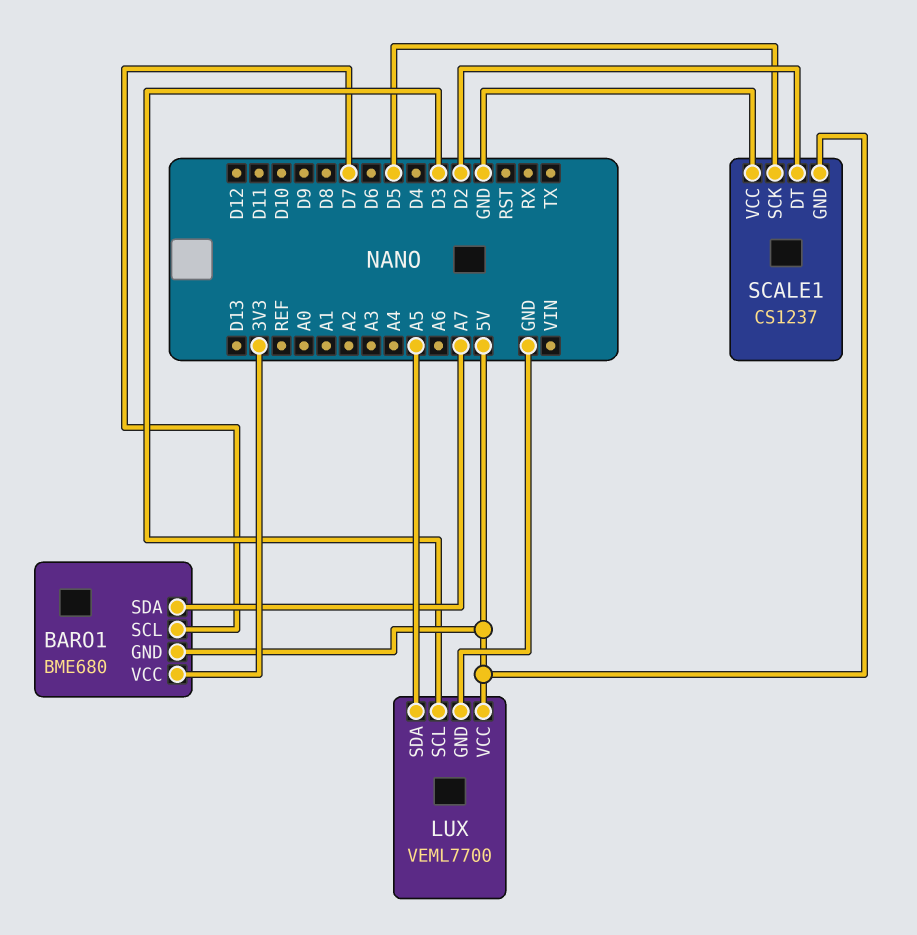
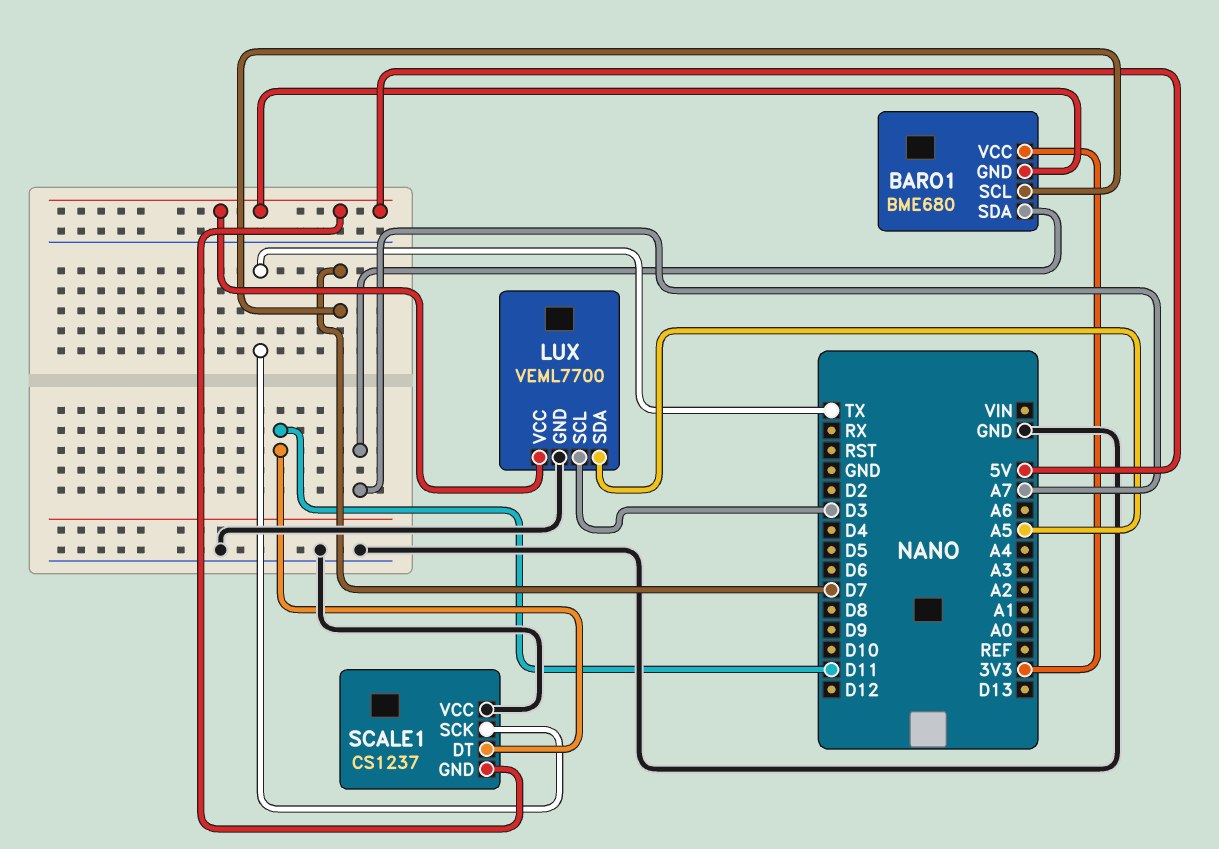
SCALE1 pin DT: D2 -> D11
SCALE1 pin SCK: D5 -> TX

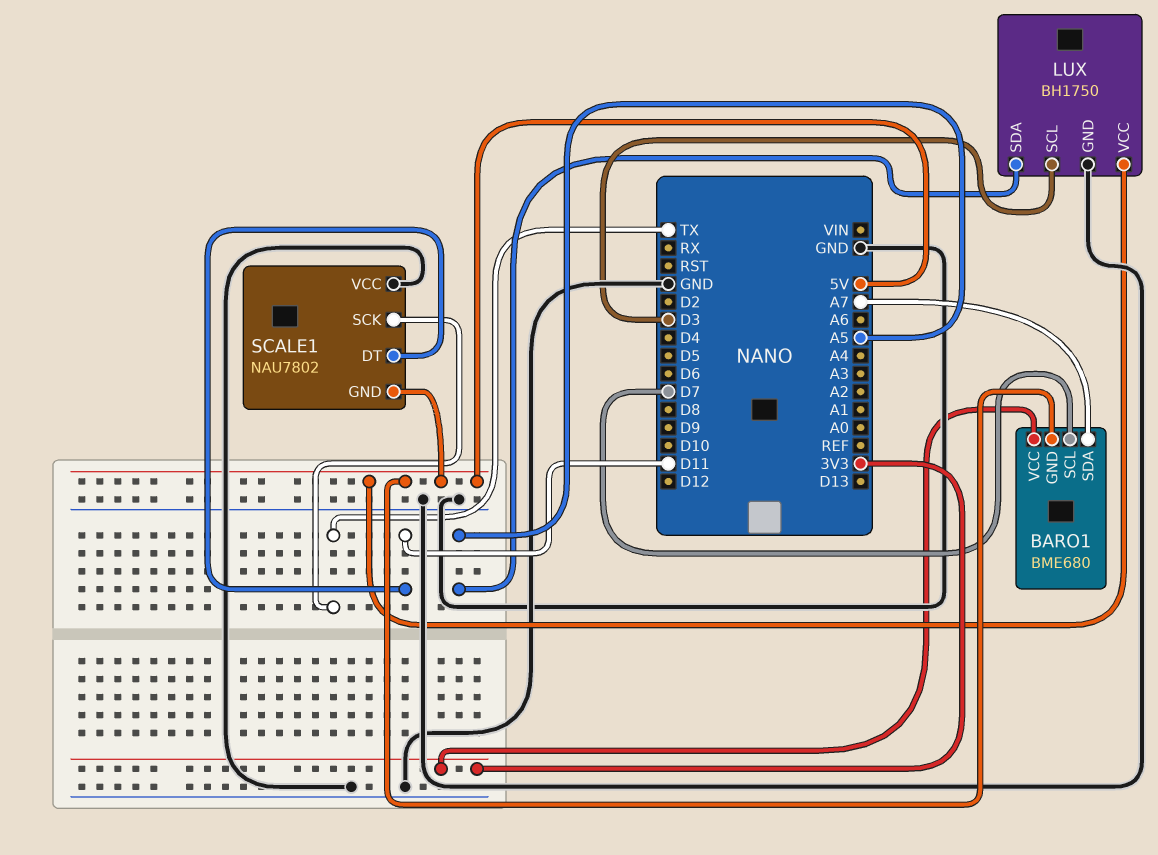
LUX: VEML7700 -> BH1750
SCALE1: CS1237 -> NAU7802

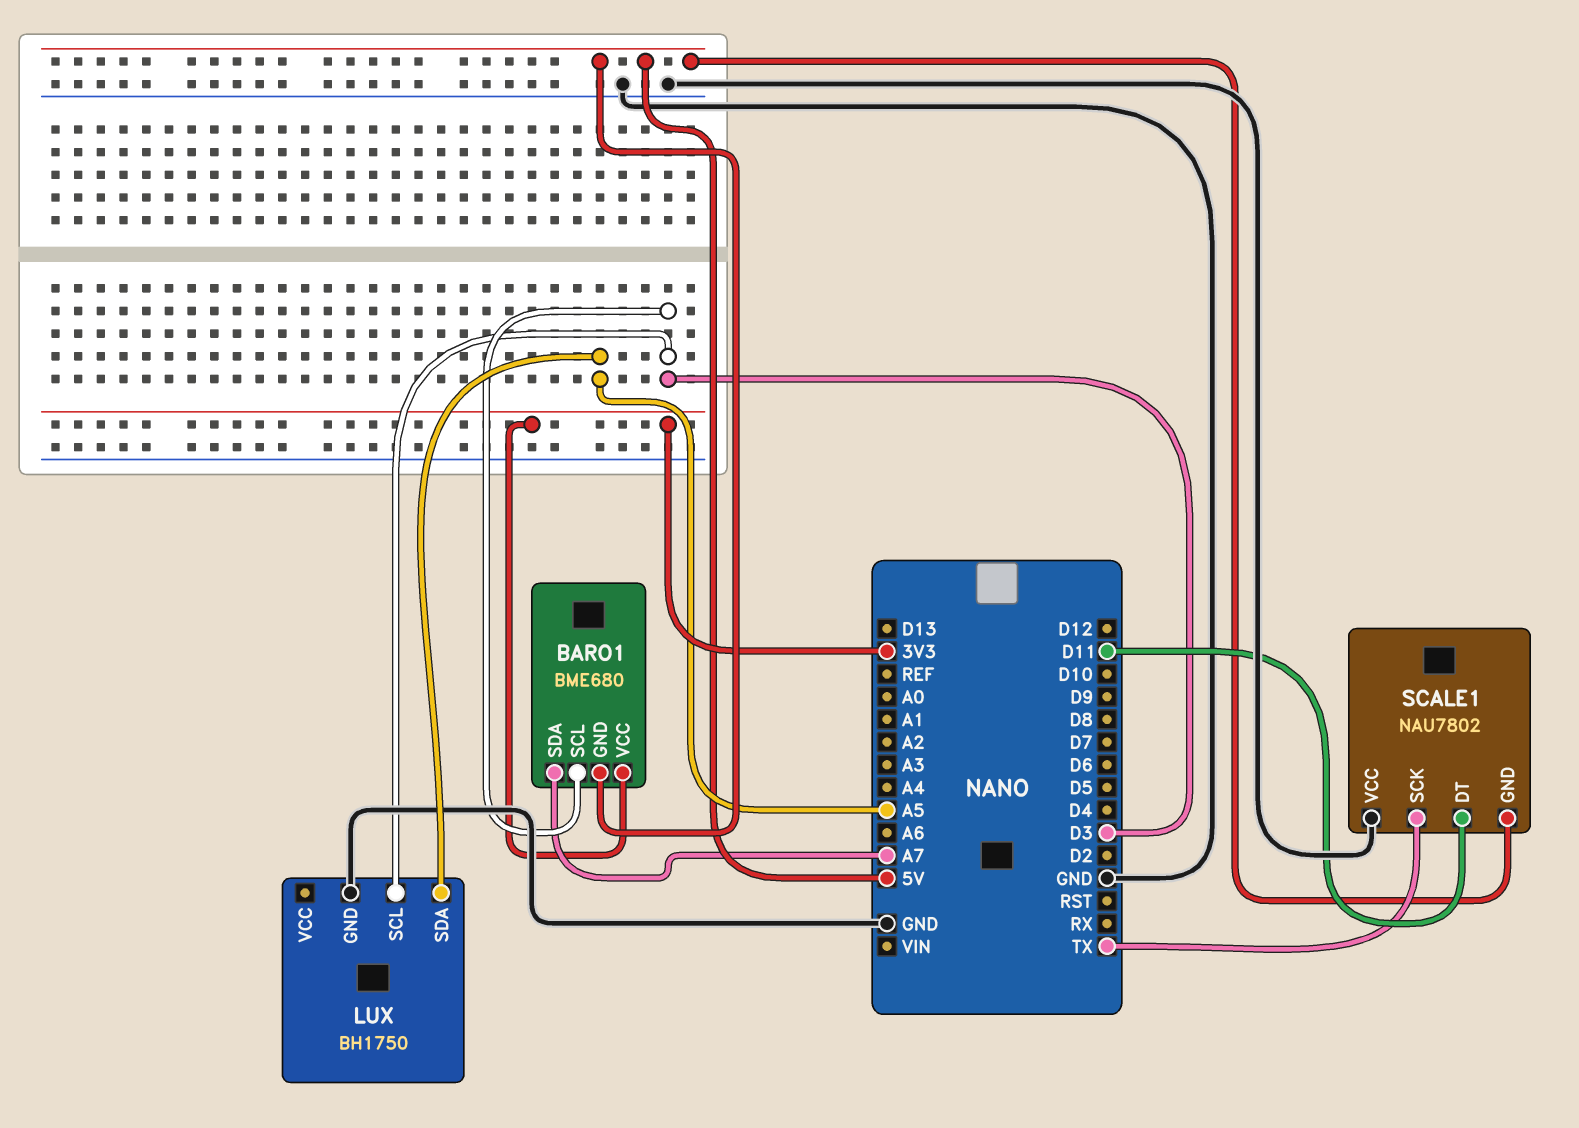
BARO1 pin SCL: D7 -> D3
LUX pin VCC: 5V -> none

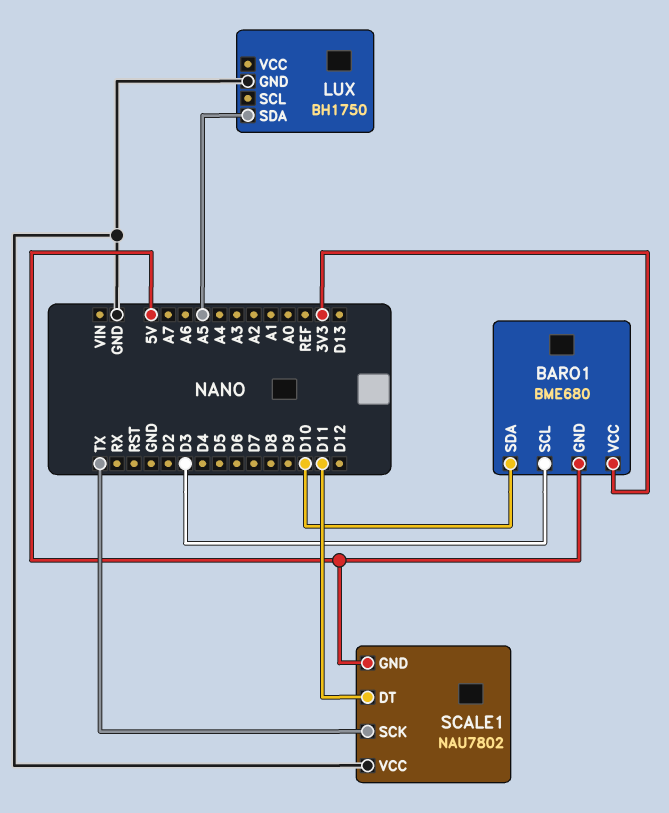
BARO1 pin SDA: A7 -> D10
LUX pin SCL: D3 -> none

